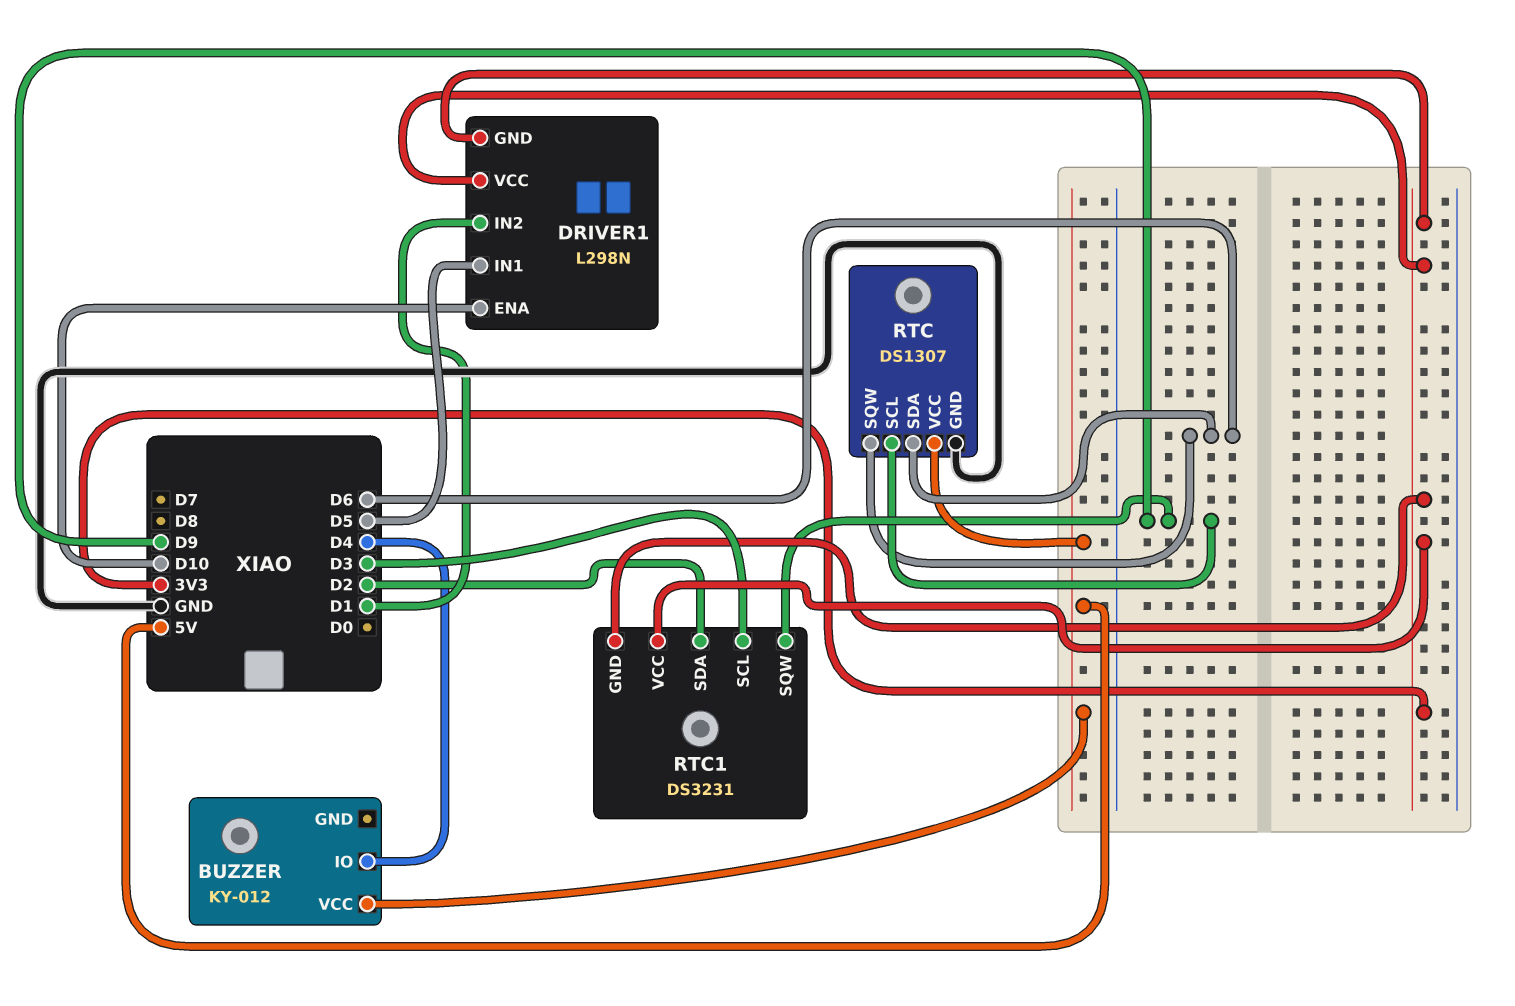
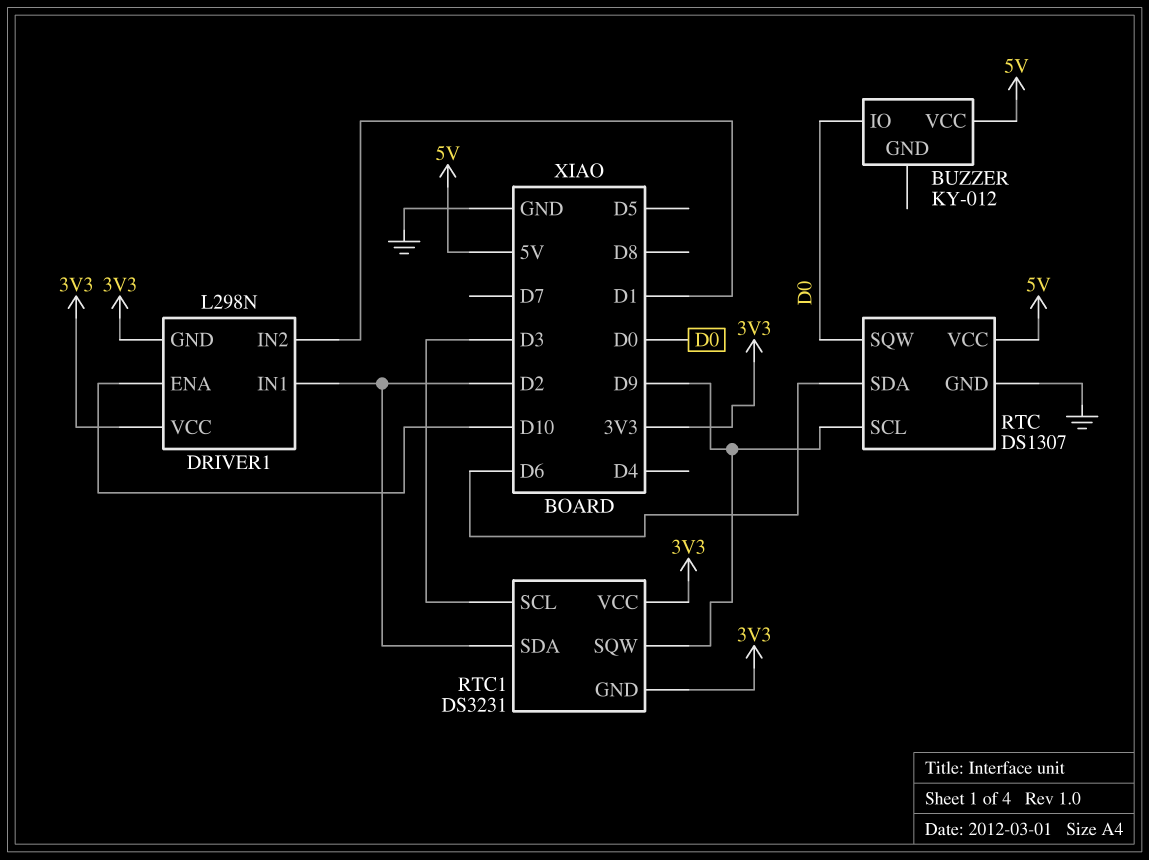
BUZZER pin IO: D4 -> D0
DRIVER1 pin IN1: D5 -> D2
RTC pin SQW: D6 -> D0

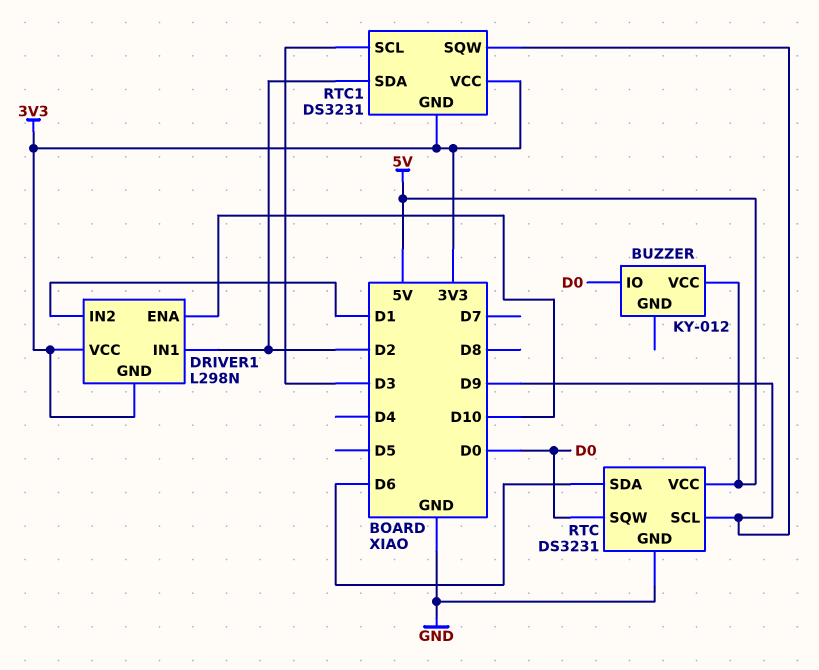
RTC: DS1307 -> DS3231

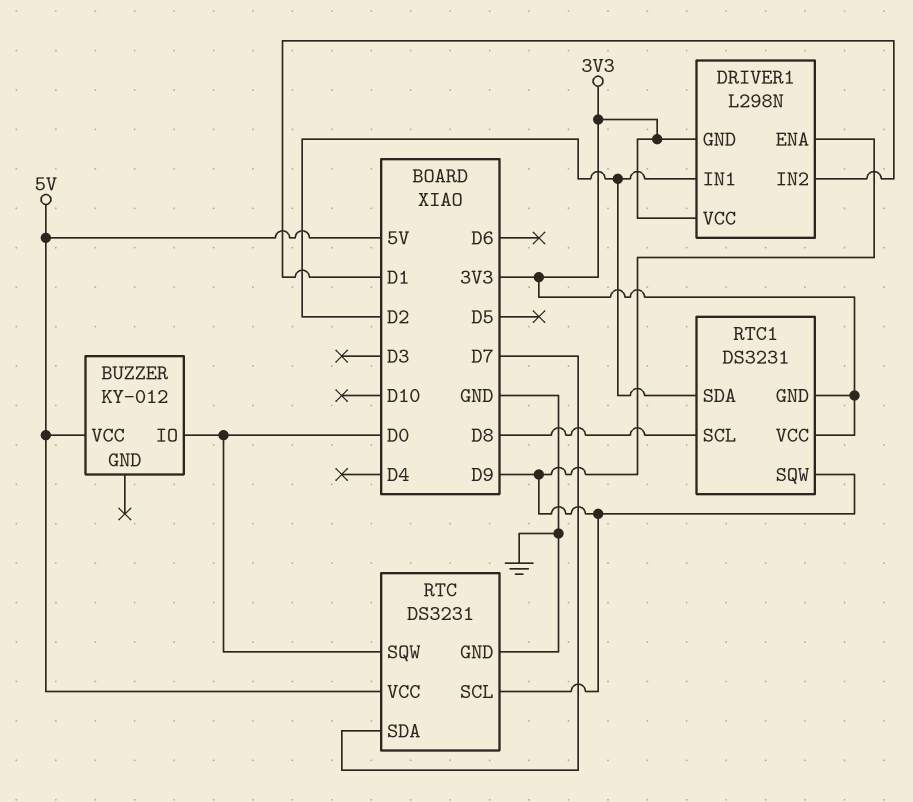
DRIVER1 pin ENA: D10 -> D9
RTC pin SDA: D6 -> D7
RTC1 pin SCL: D3 -> D8

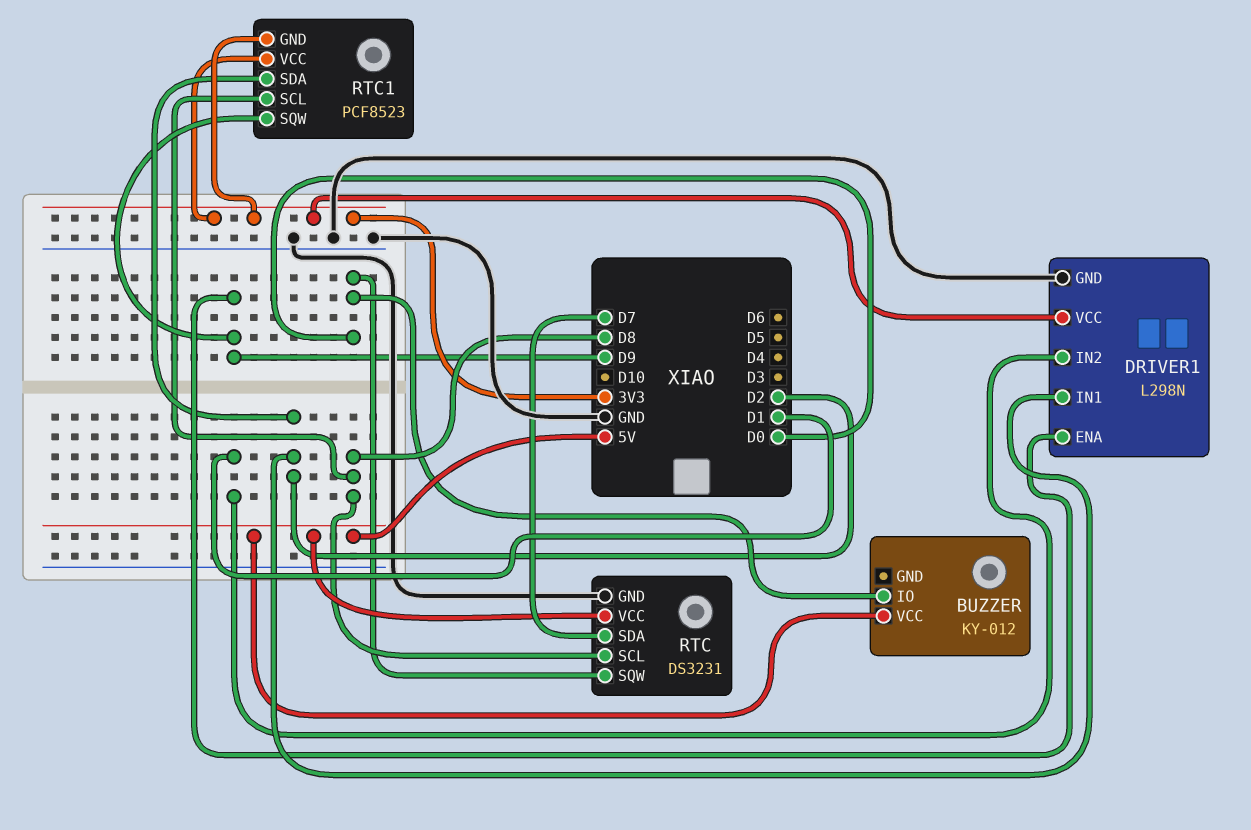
DRIVER1 pin GND: 3V3 -> GND
RTC pin SCL: D9 -> D8
RTC1: DS3231 -> PCF8523

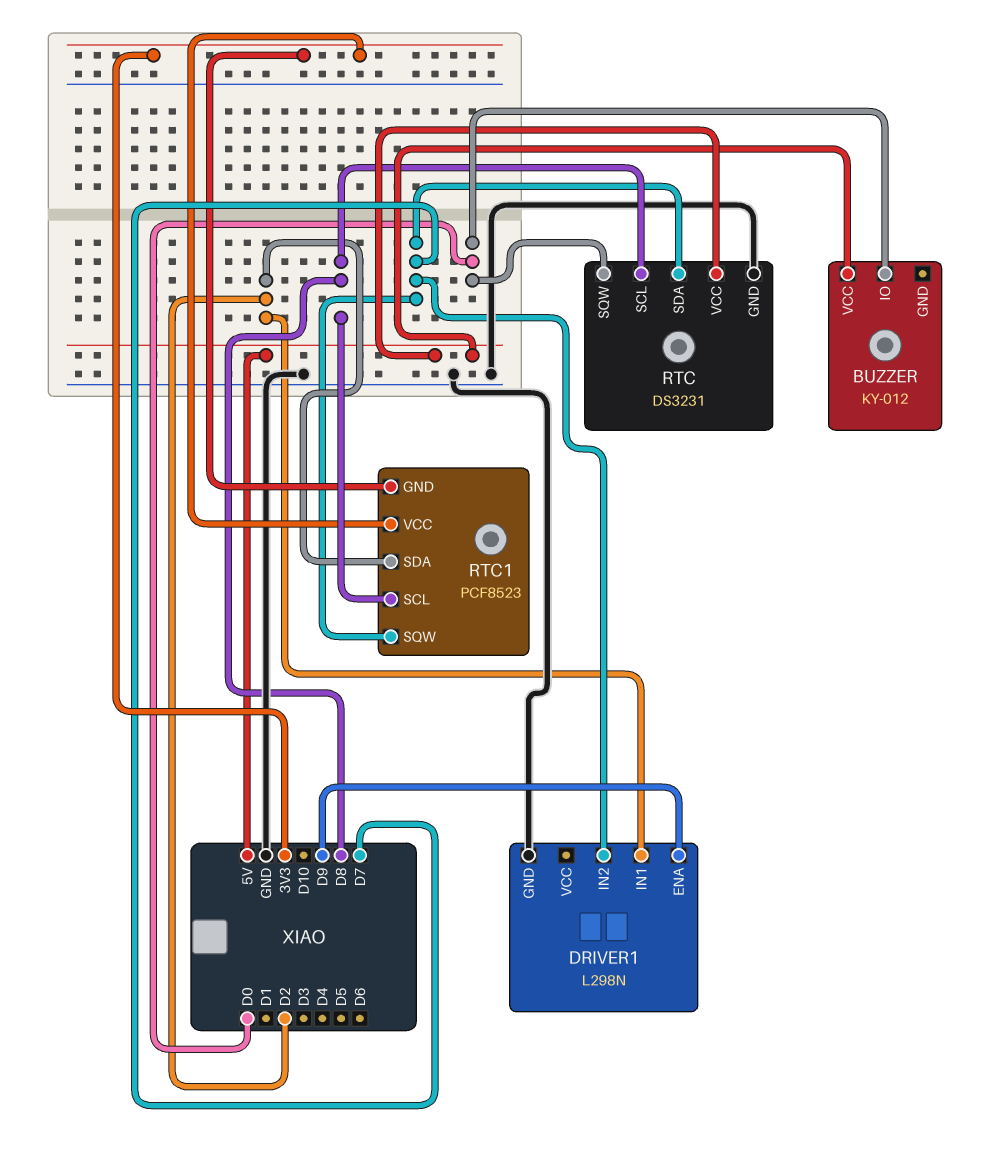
DRIVER1 pin IN2: D1 -> D7
DRIVER1 pin VCC: 3V3 -> none
RTC1 pin SQW: D9 -> D7

